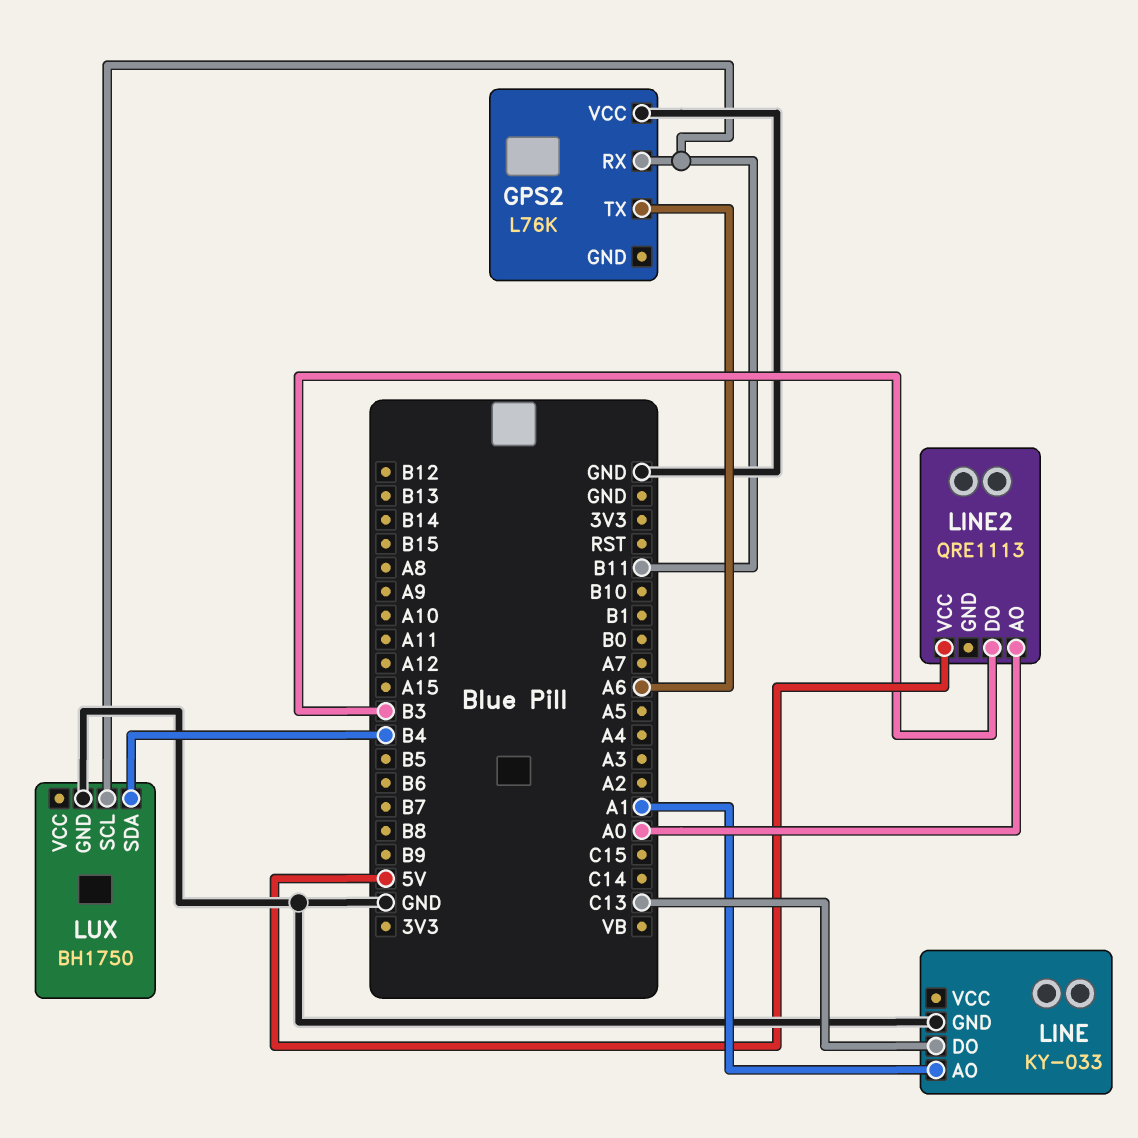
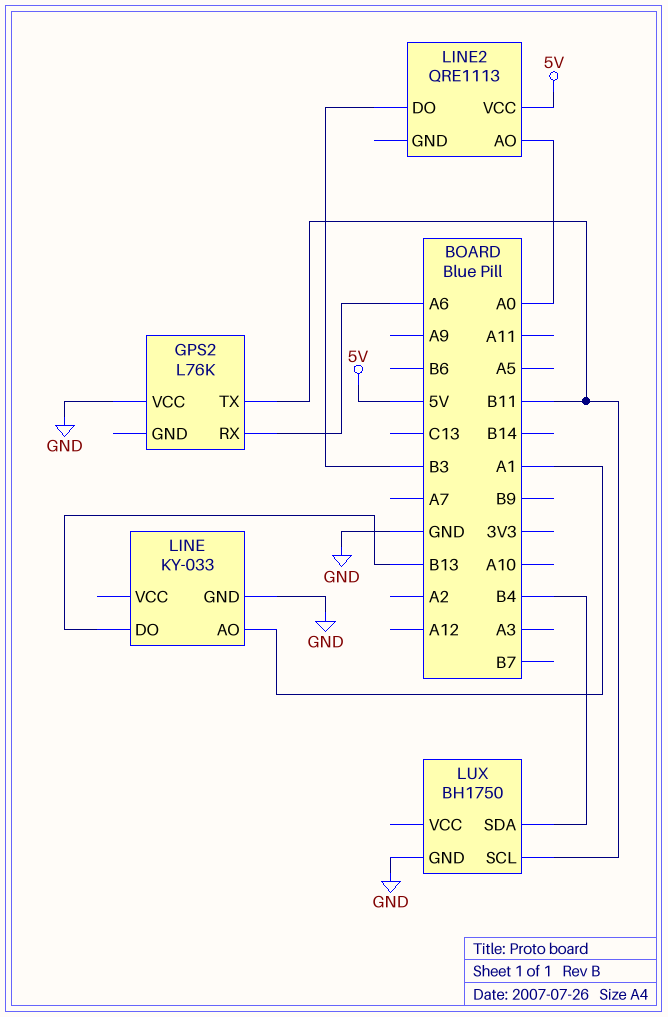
GPS2 pin RX: B11 -> A6
GPS2 pin TX: A6 -> B11
LINE pin DO: C13 -> B13

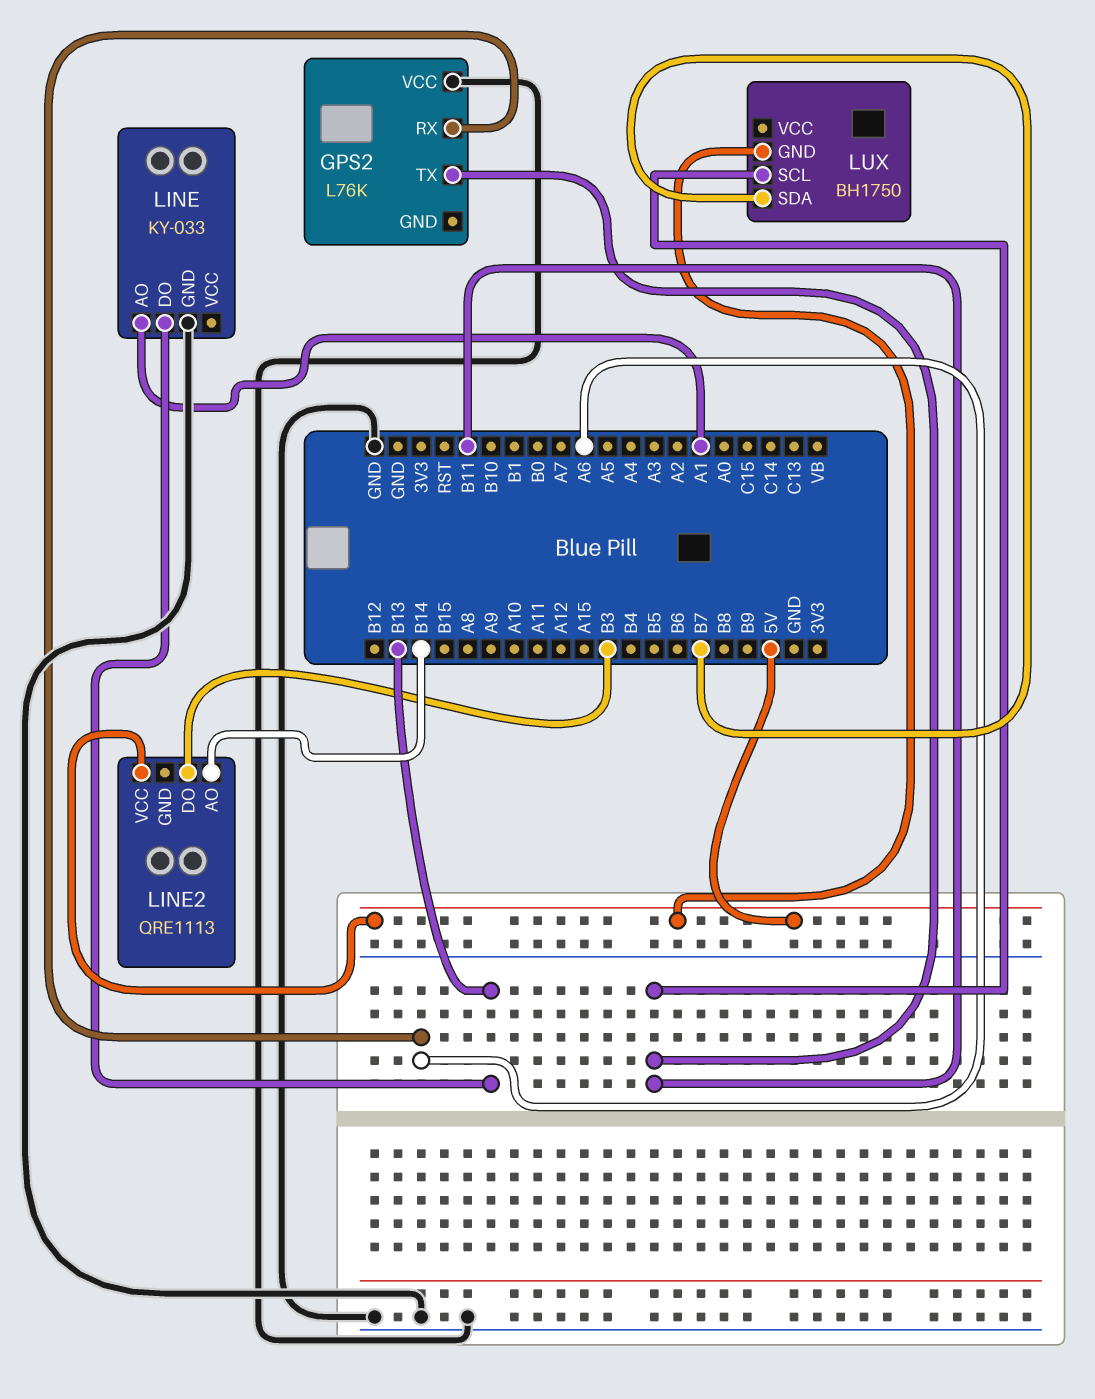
LINE2 pin AO: A0 -> B14
LUX pin GND: GND -> 5V
LUX pin SDA: B4 -> B7

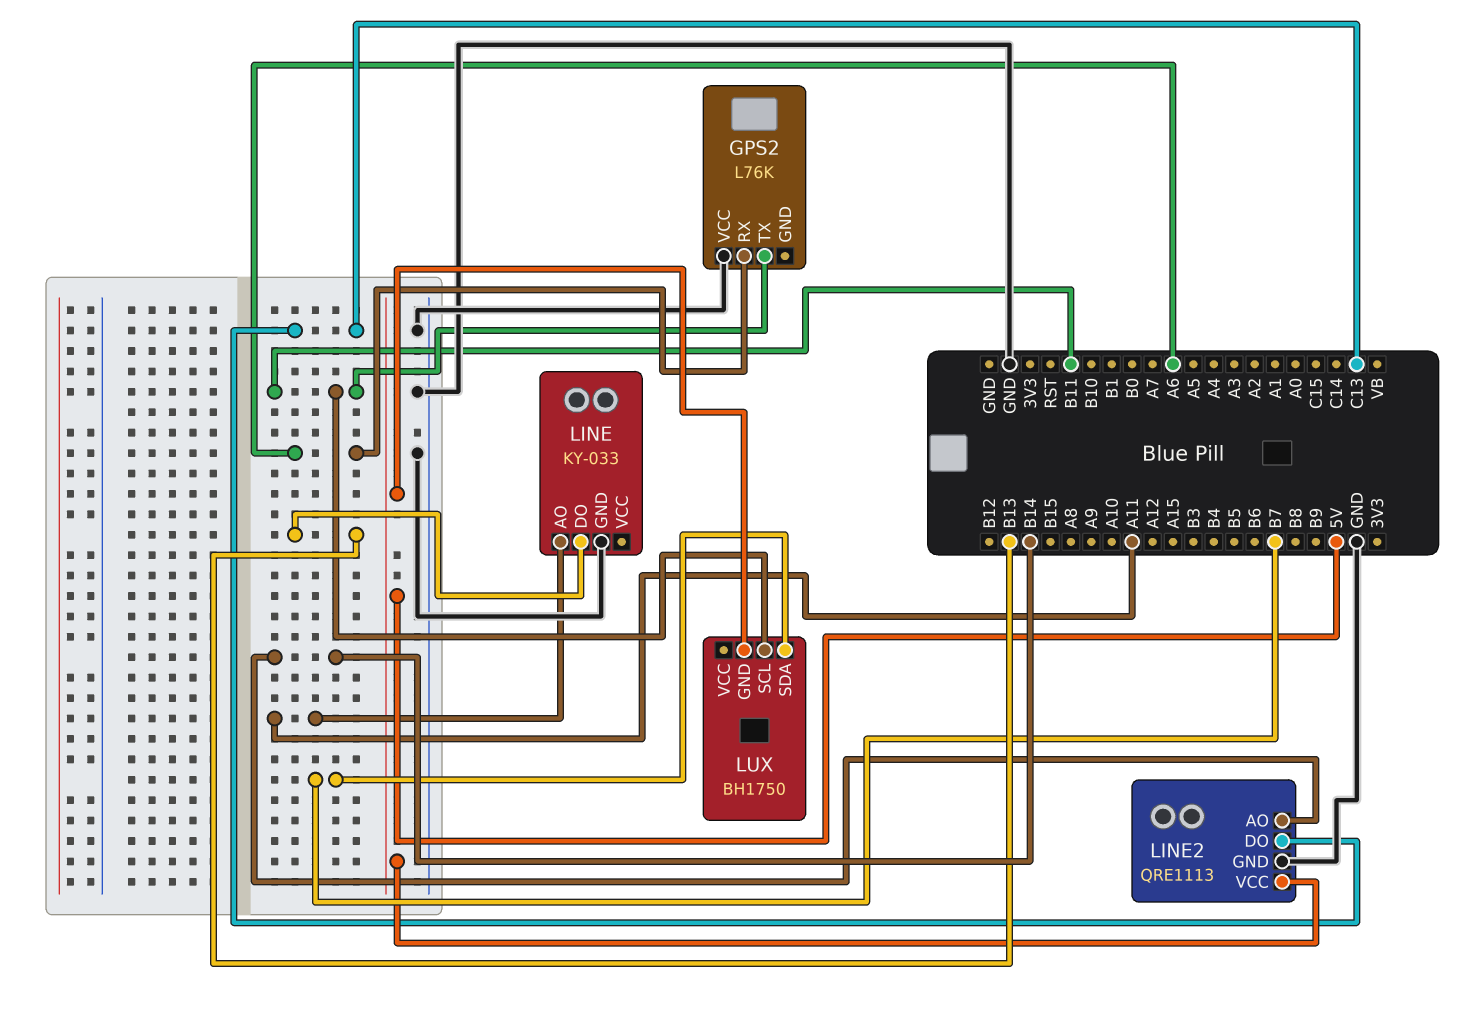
LINE pin AO: A1 -> A11
LINE2 pin DO: B3 -> C13
LINE2 pin GND: none -> GND

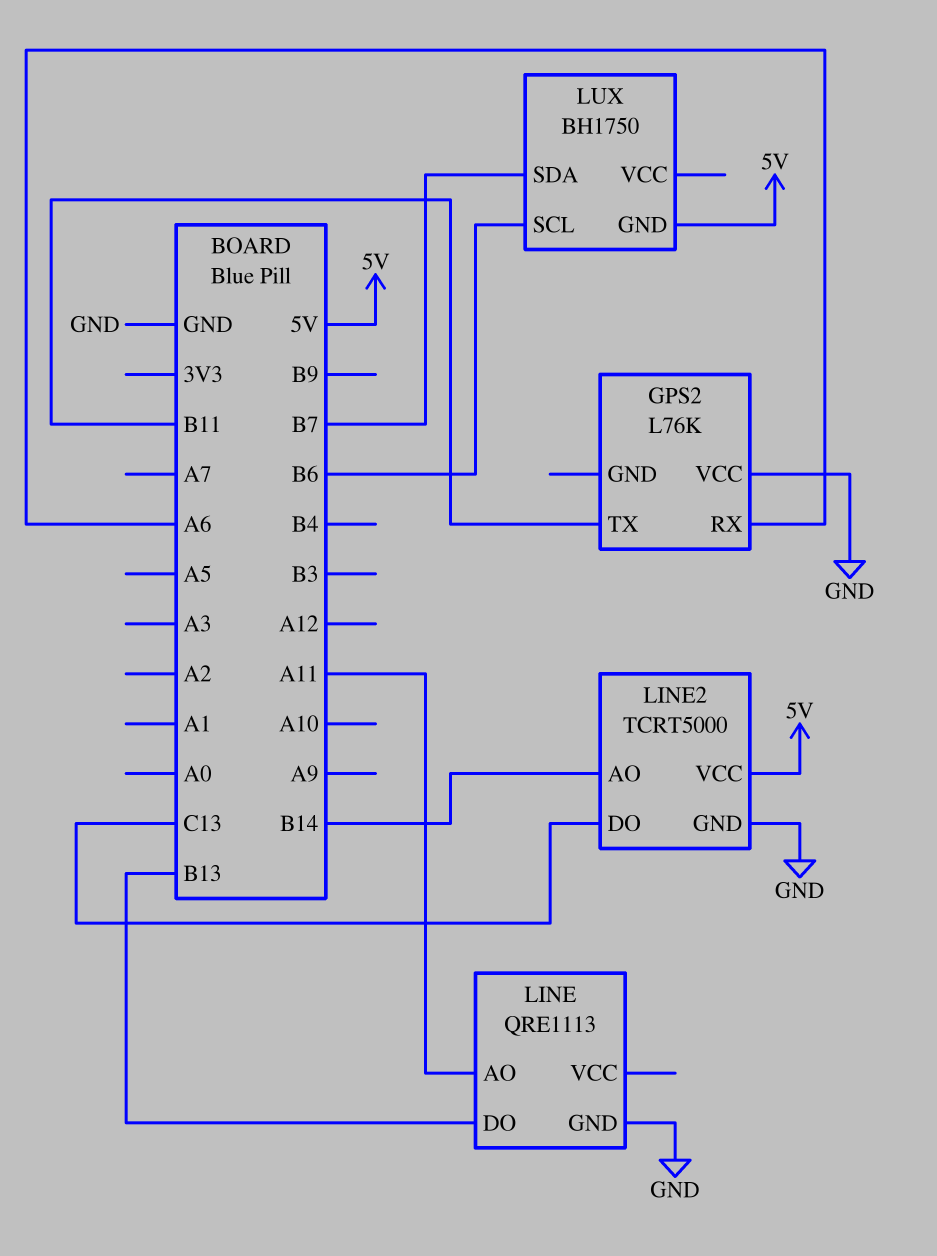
LINE: KY-033 -> QRE1113
LINE2: QRE1113 -> TCRT5000
LUX pin SCL: B11 -> B6

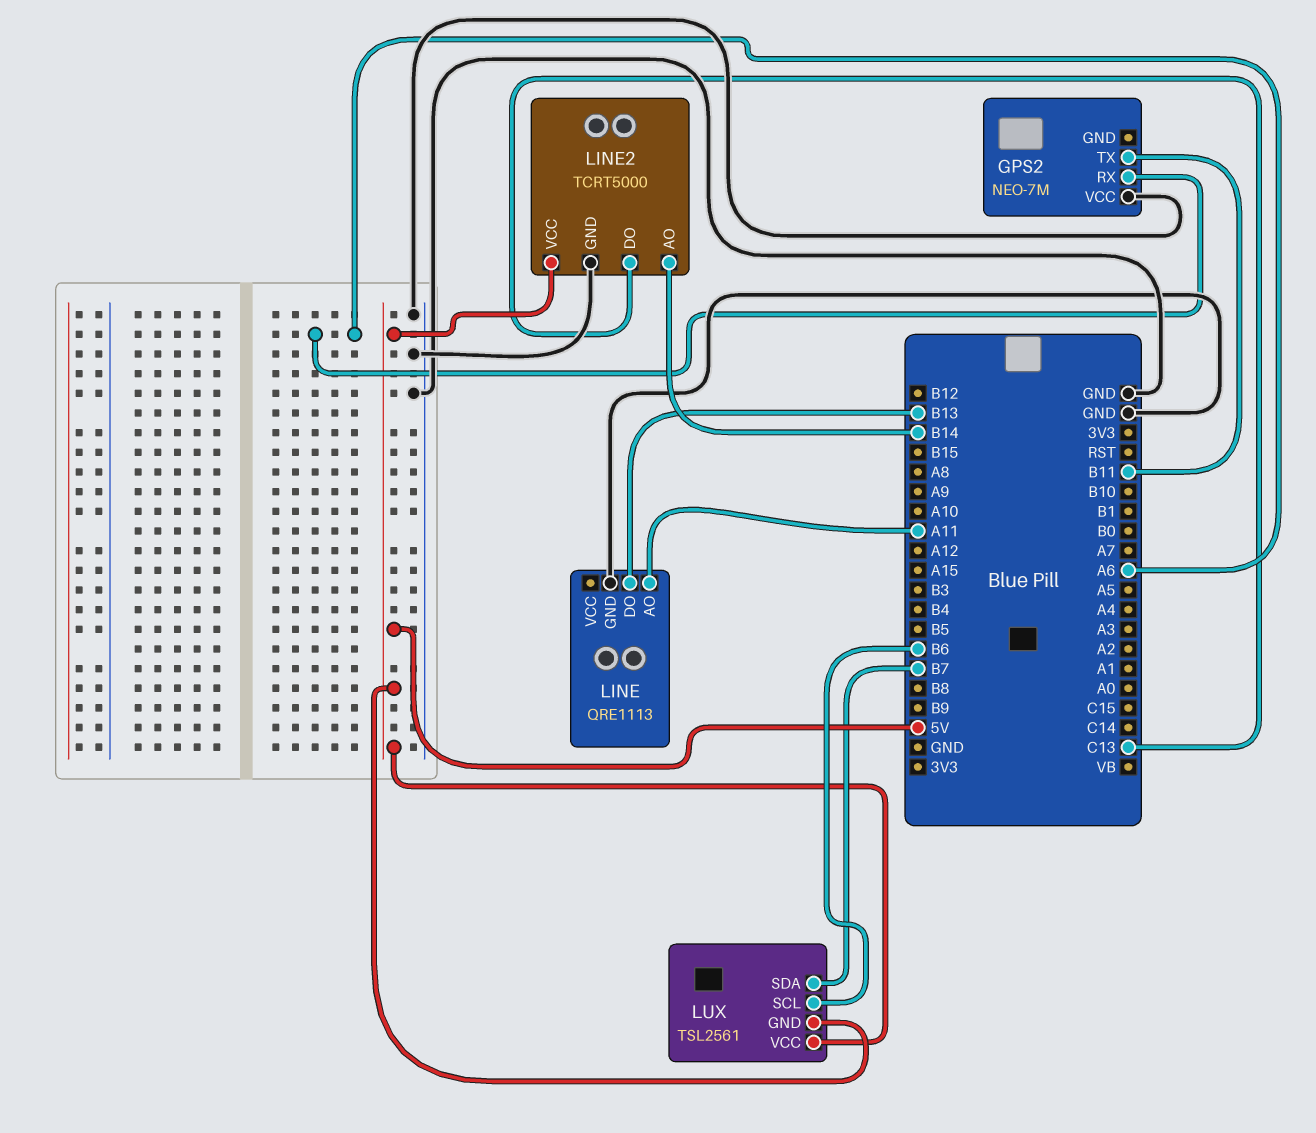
GPS2: L76K -> NEO-7M
LUX: BH1750 -> TSL2561
LUX pin VCC: none -> 5V

